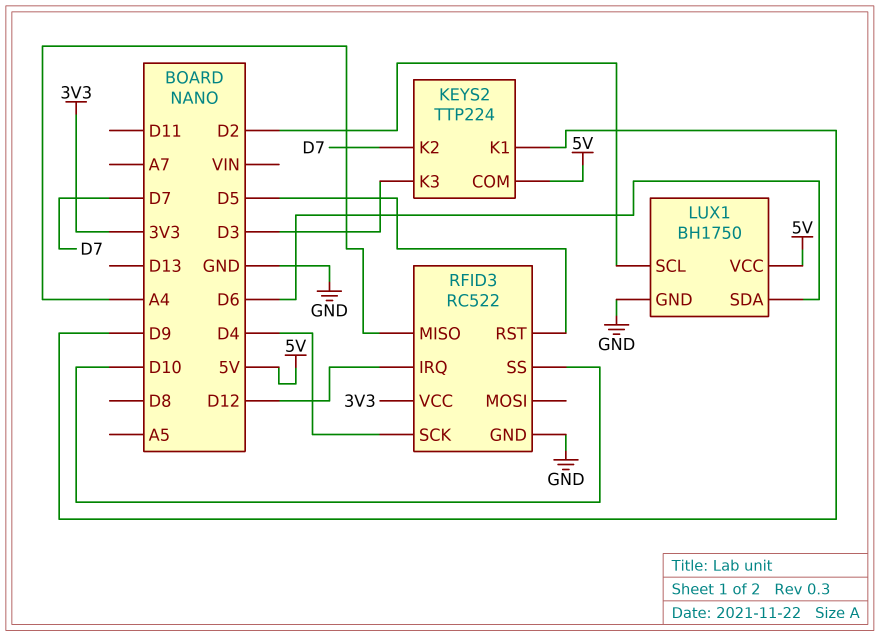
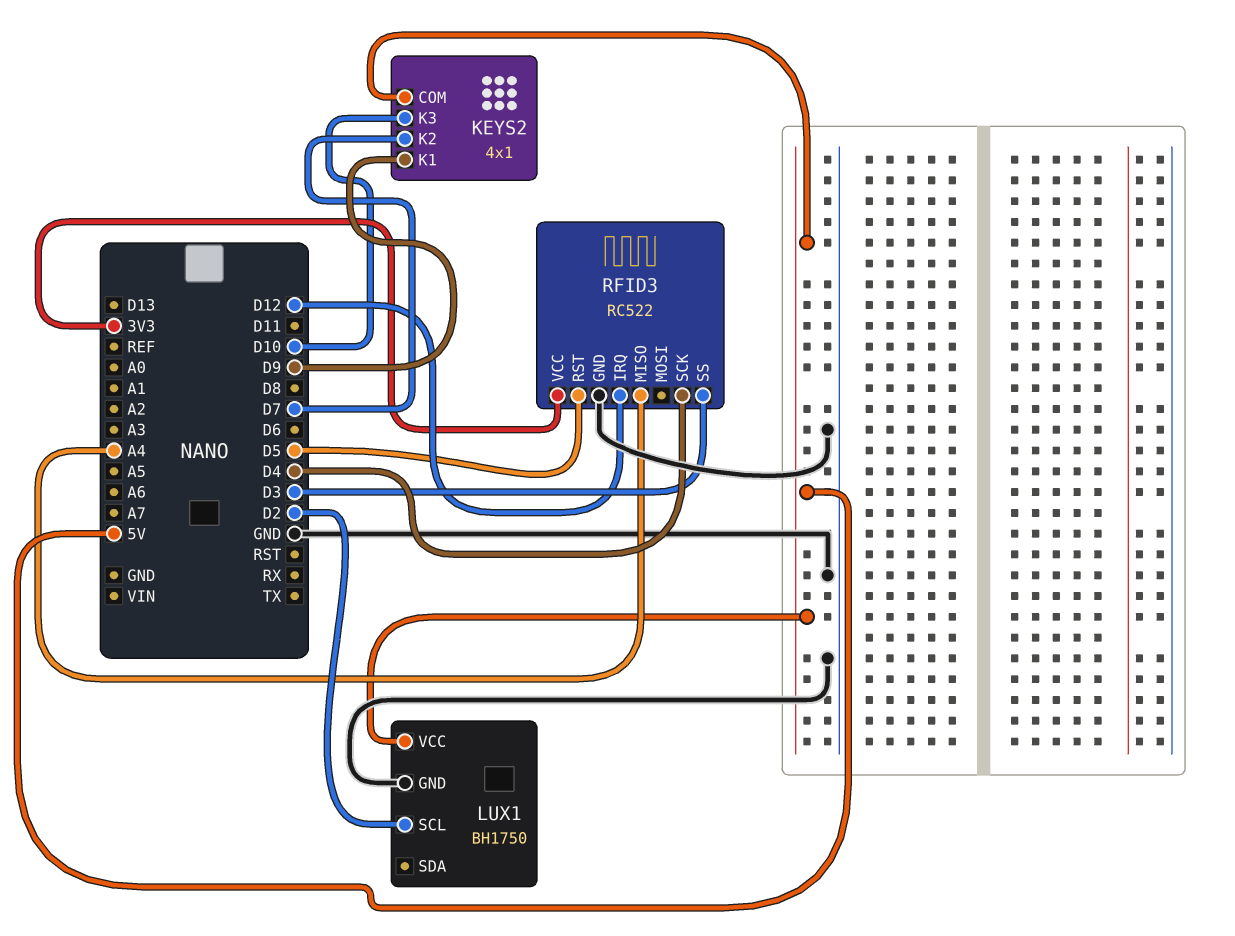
KEYS2: TTP224 -> 4x1
KEYS2 pin K3: D3 -> D10
LUX1 pin SDA: D6 -> none
RFID3 pin SS: D10 -> D3

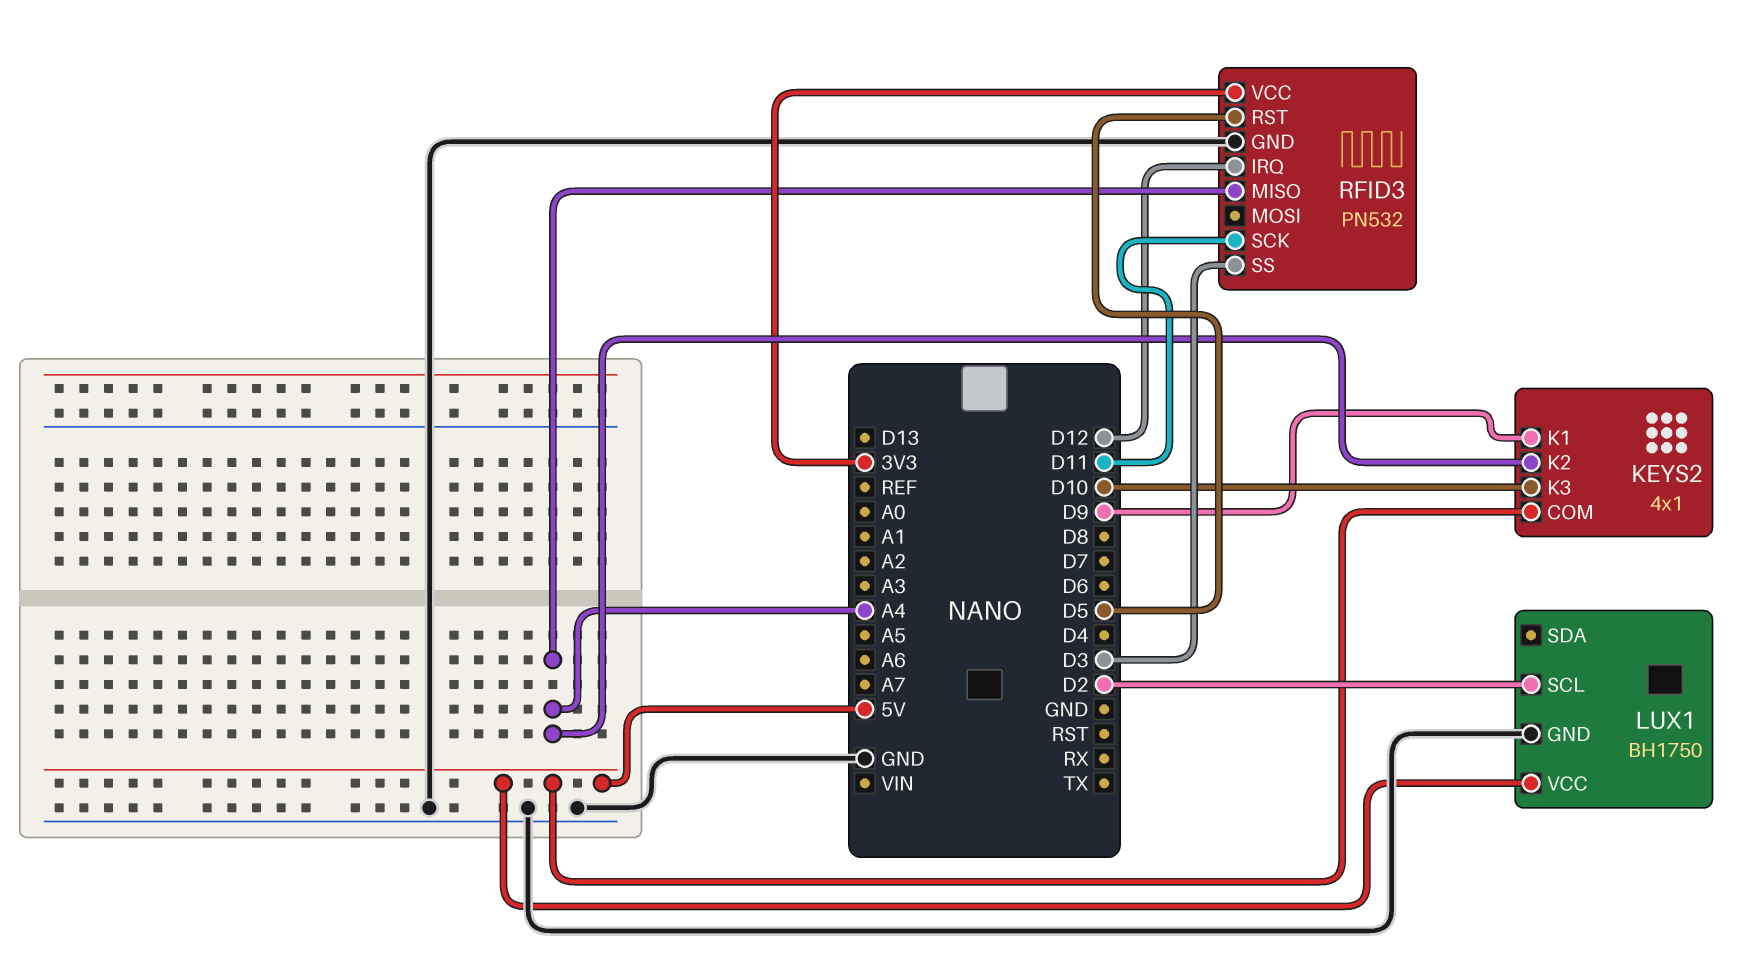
KEYS2 pin K2: D7 -> A4
RFID3: RC522 -> PN532
RFID3 pin SCK: D4 -> D11

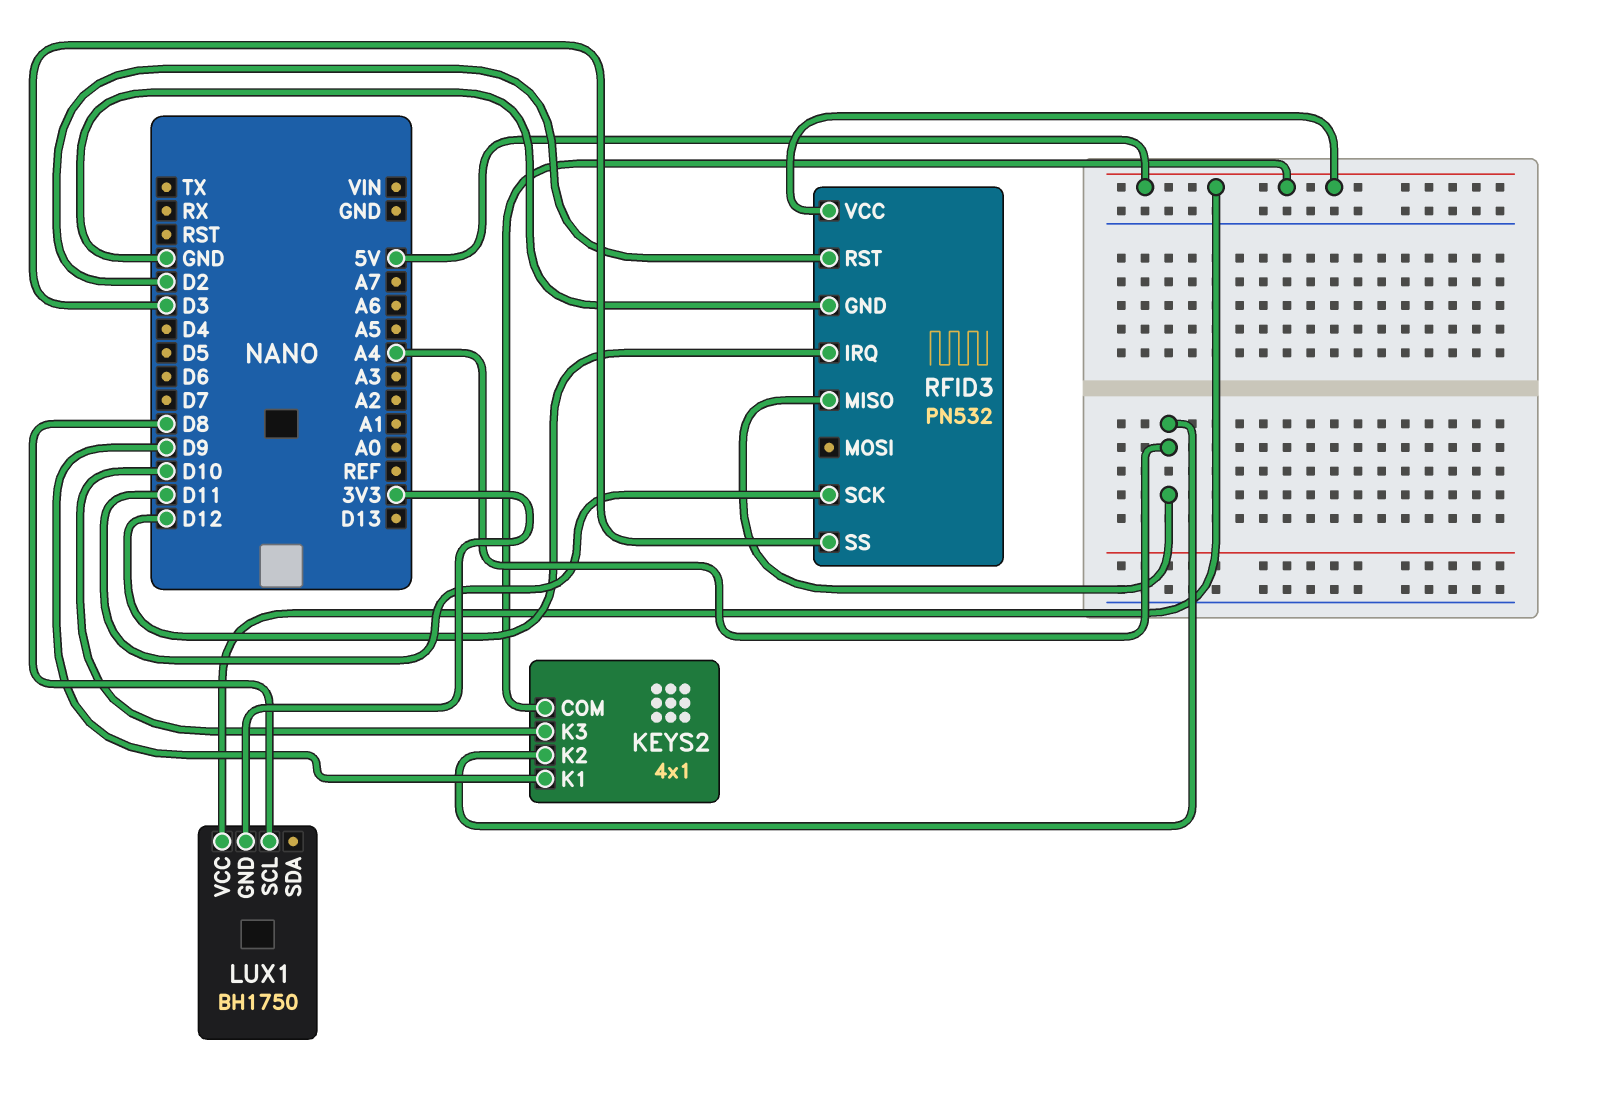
LUX1 pin GND: GND -> 3V3
LUX1 pin SCL: D2 -> D8
RFID3 pin RST: D5 -> D2
RFID3 pin VCC: 3V3 -> 5V

